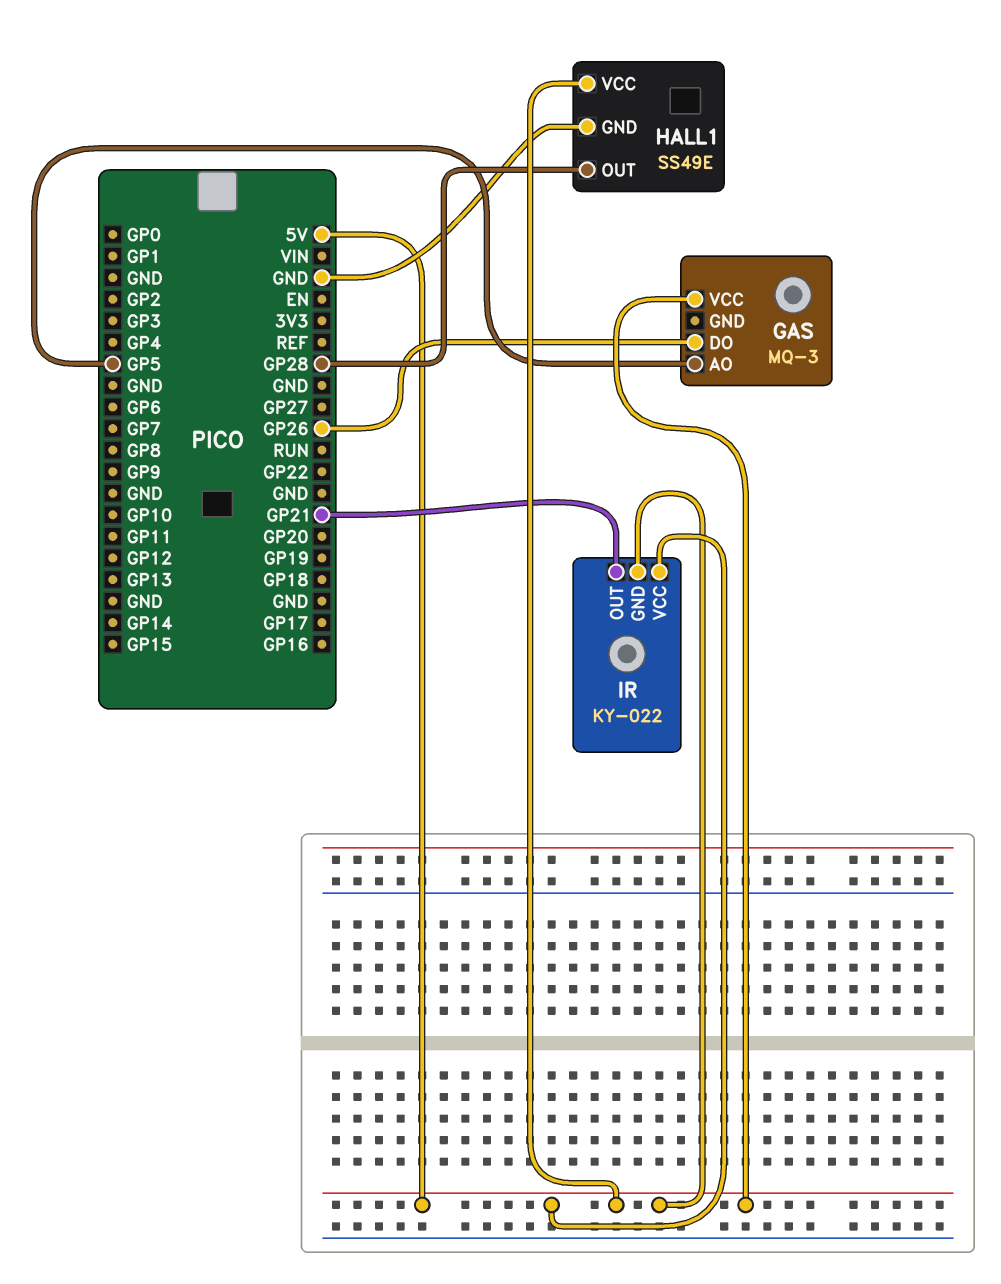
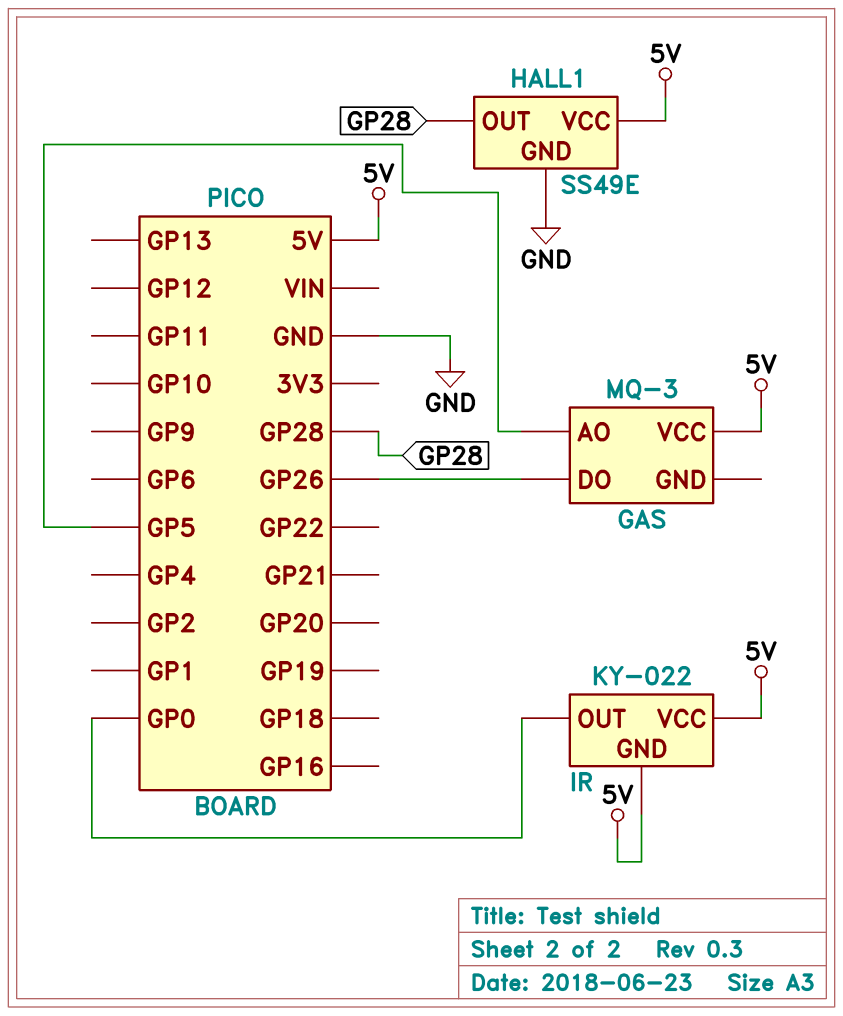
IR pin OUT: GP21 -> GP0

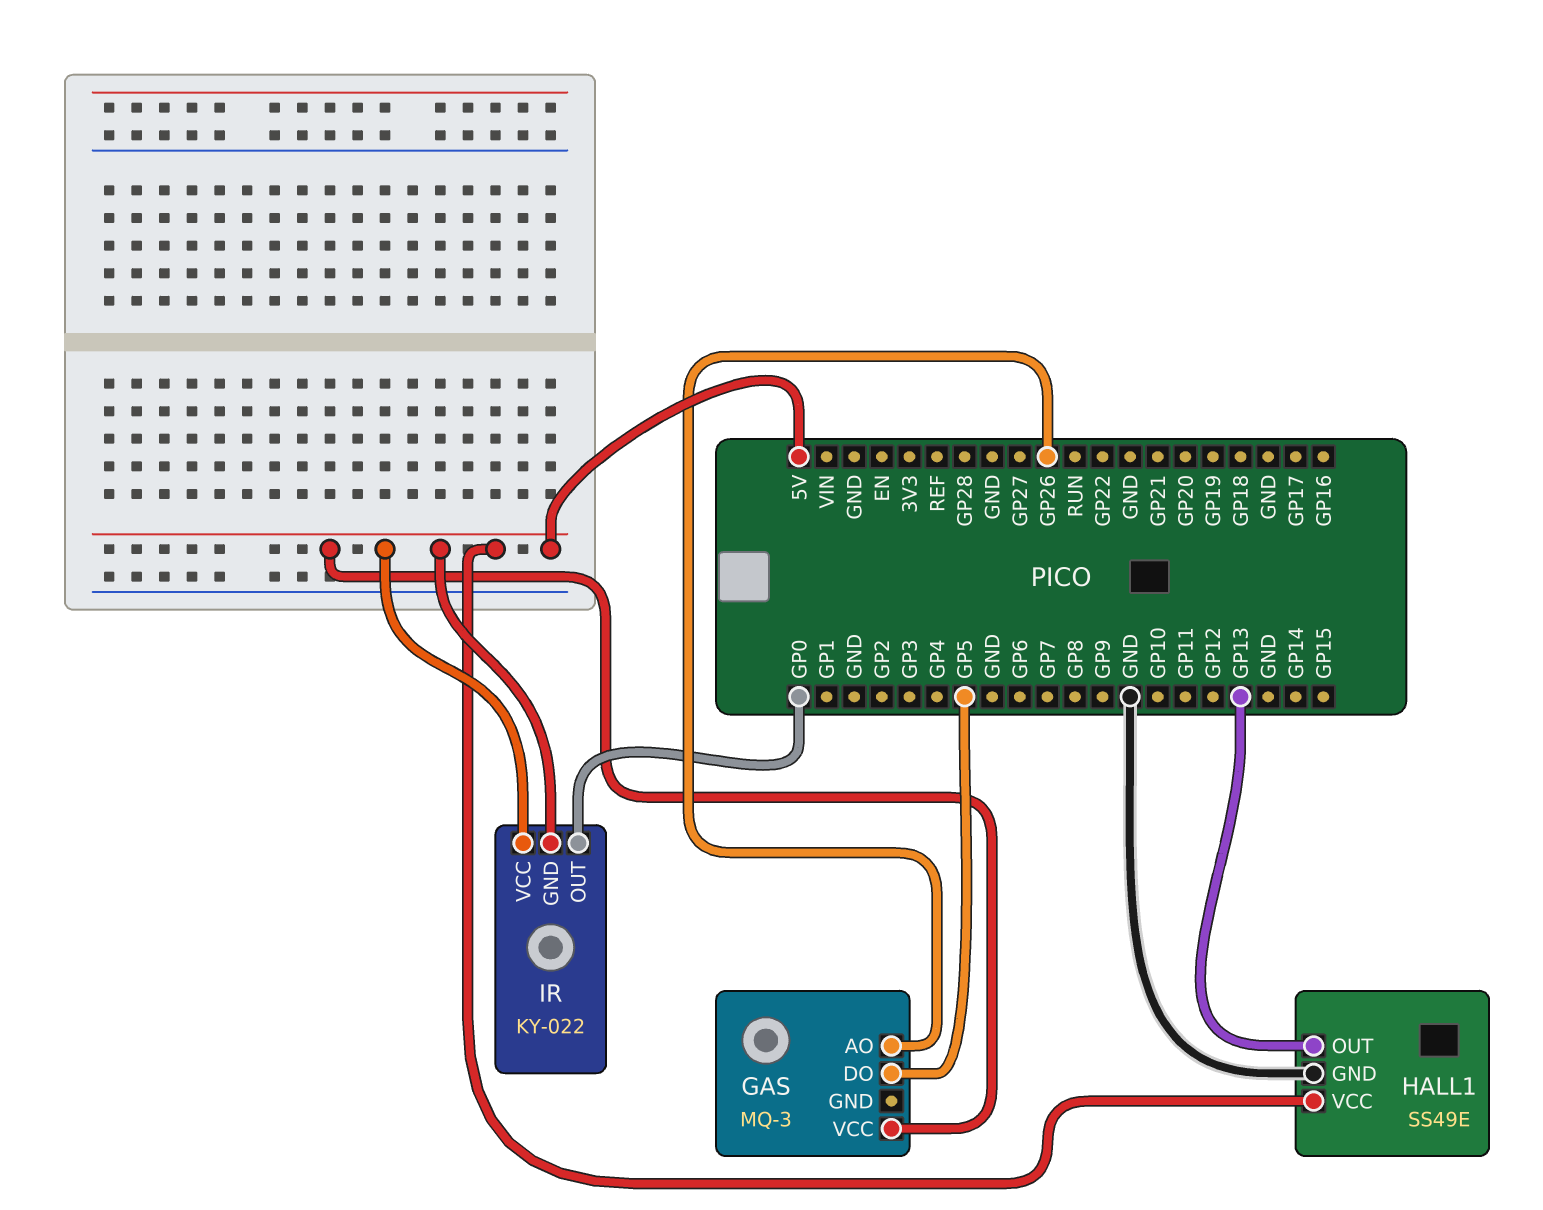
GAS pin AO: GP5 -> GP26
GAS pin DO: GP26 -> GP5
HALL1 pin OUT: GP28 -> GP13

